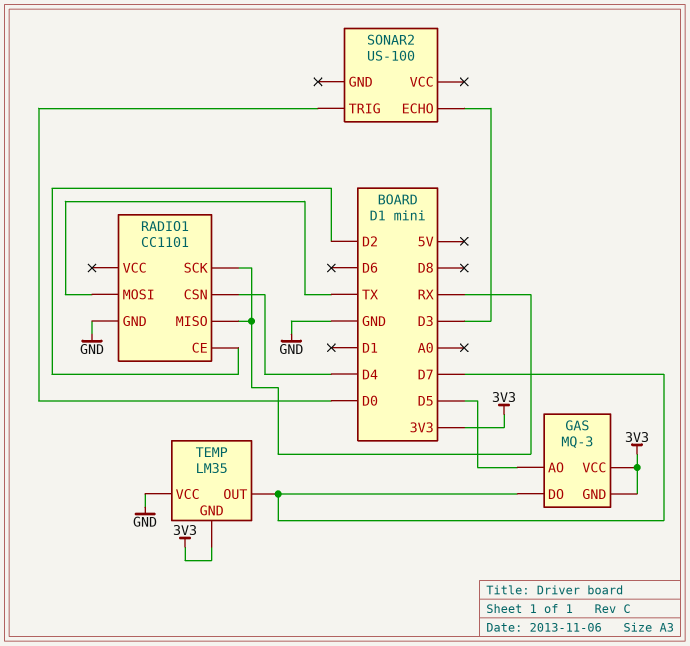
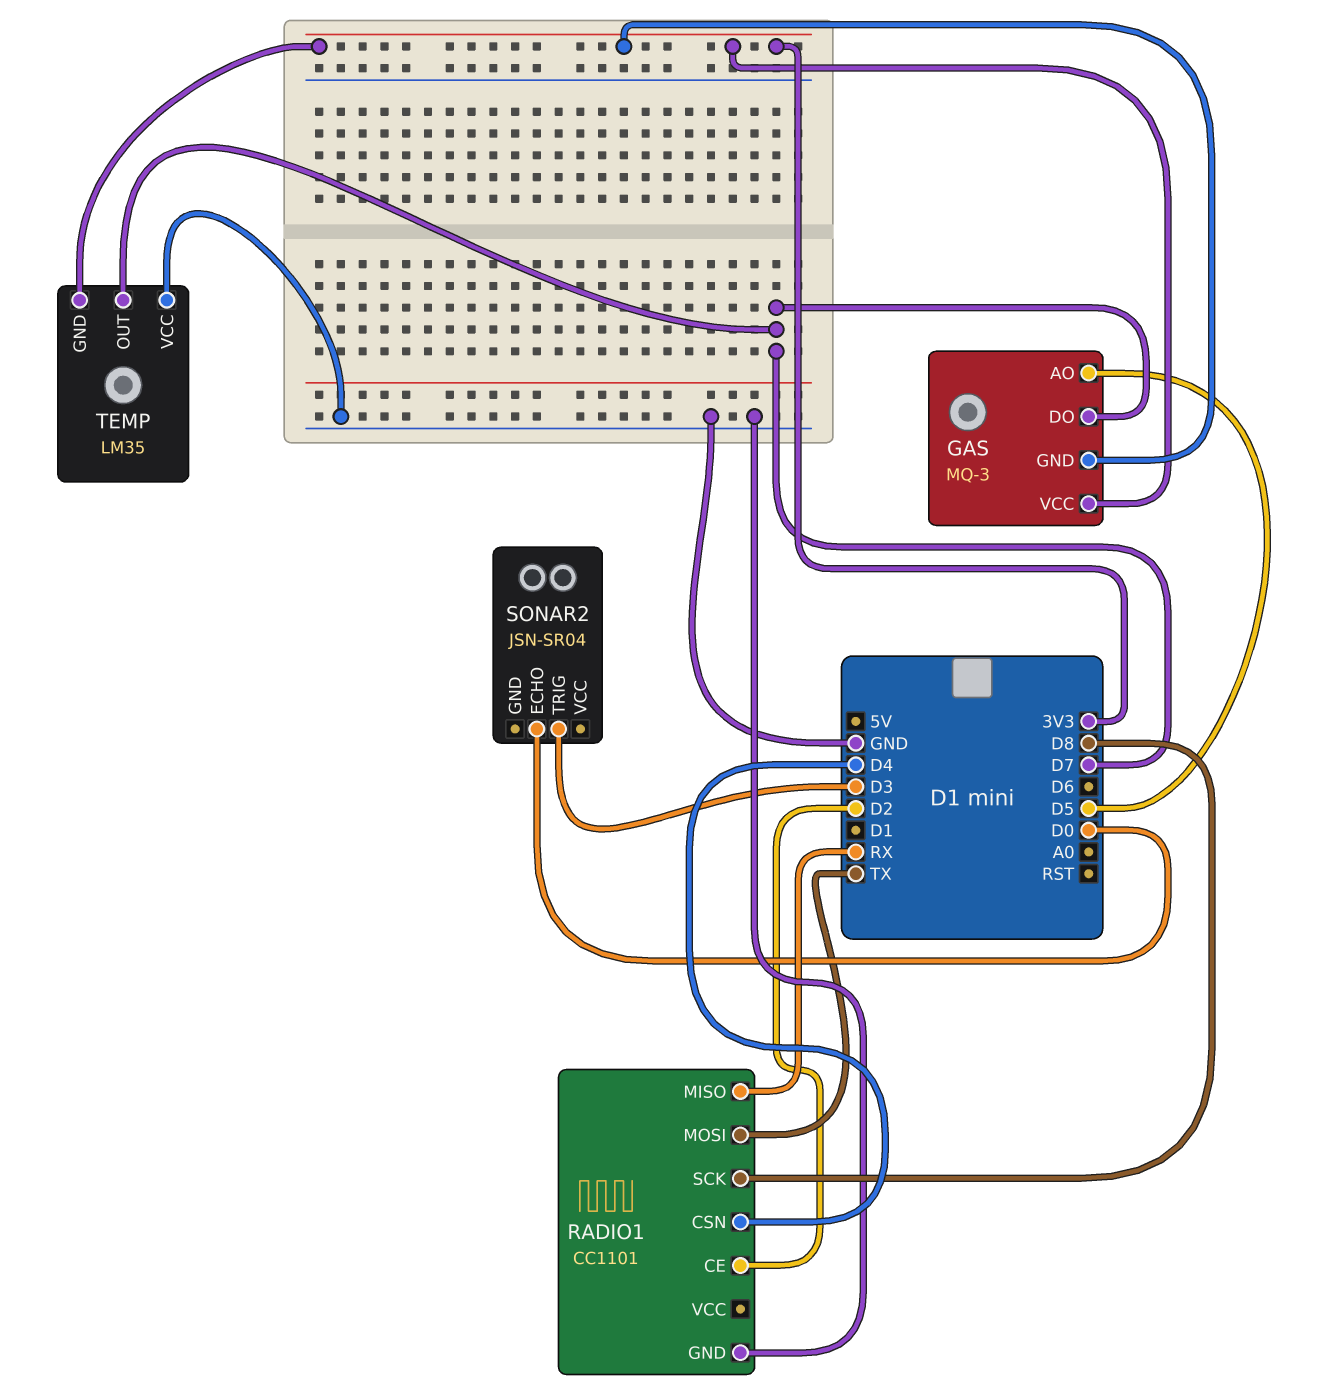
RADIO1 pin SCK: RX -> D8
SONAR2: US-100 -> JSN-SR04
SONAR2 pin ECHO: D3 -> D0
SONAR2 pin TRIG: D0 -> D3

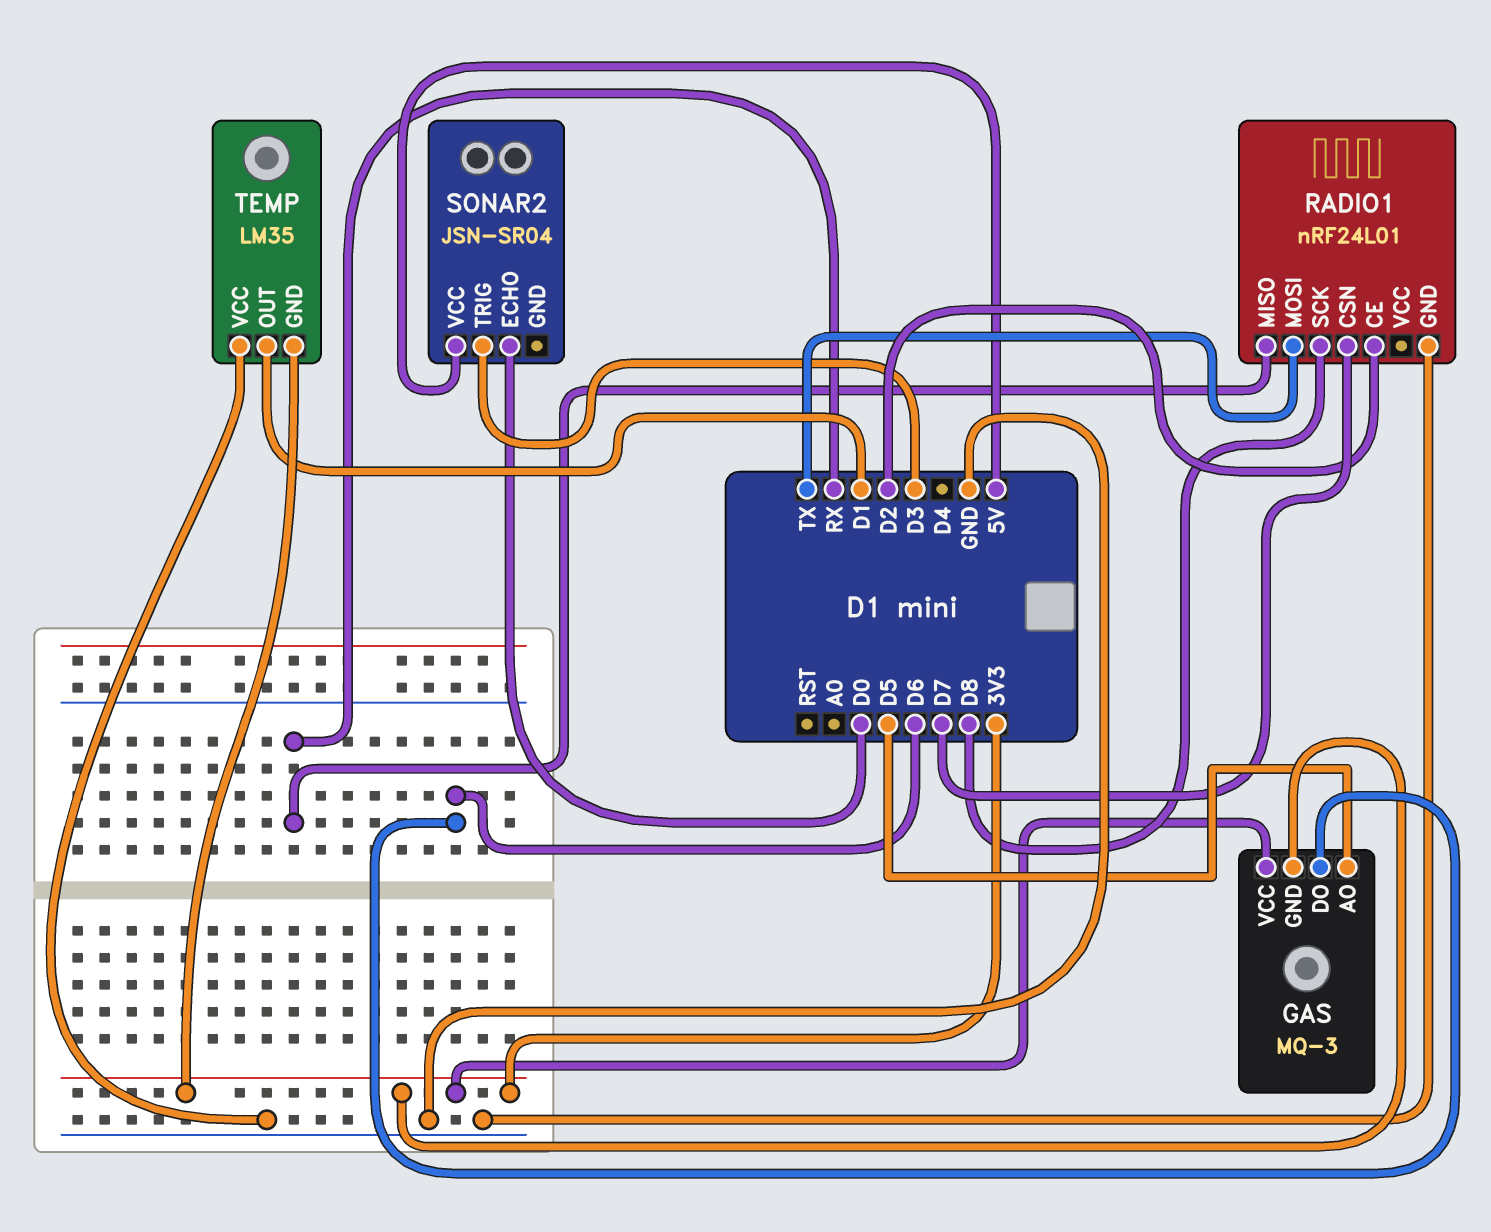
GAS pin DO: D7 -> D6
RADIO1: CC1101 -> nRF24L01
RADIO1 pin CSN: D4 -> D7
SONAR2 pin VCC: none -> 5V
TEMP pin OUT: D7 -> D1

